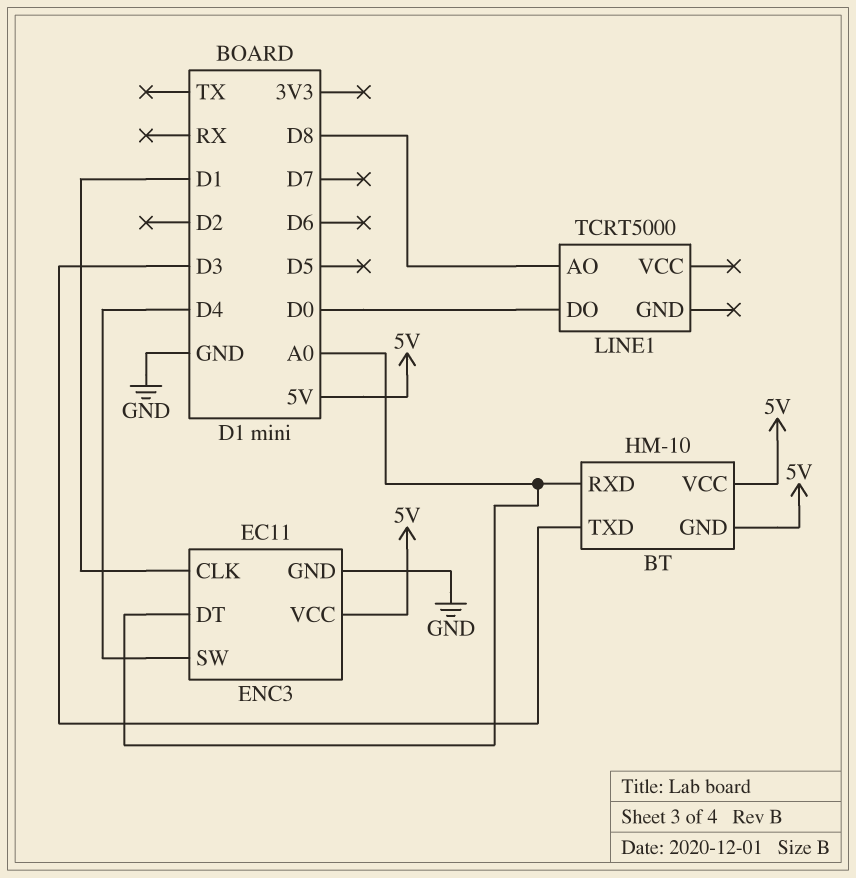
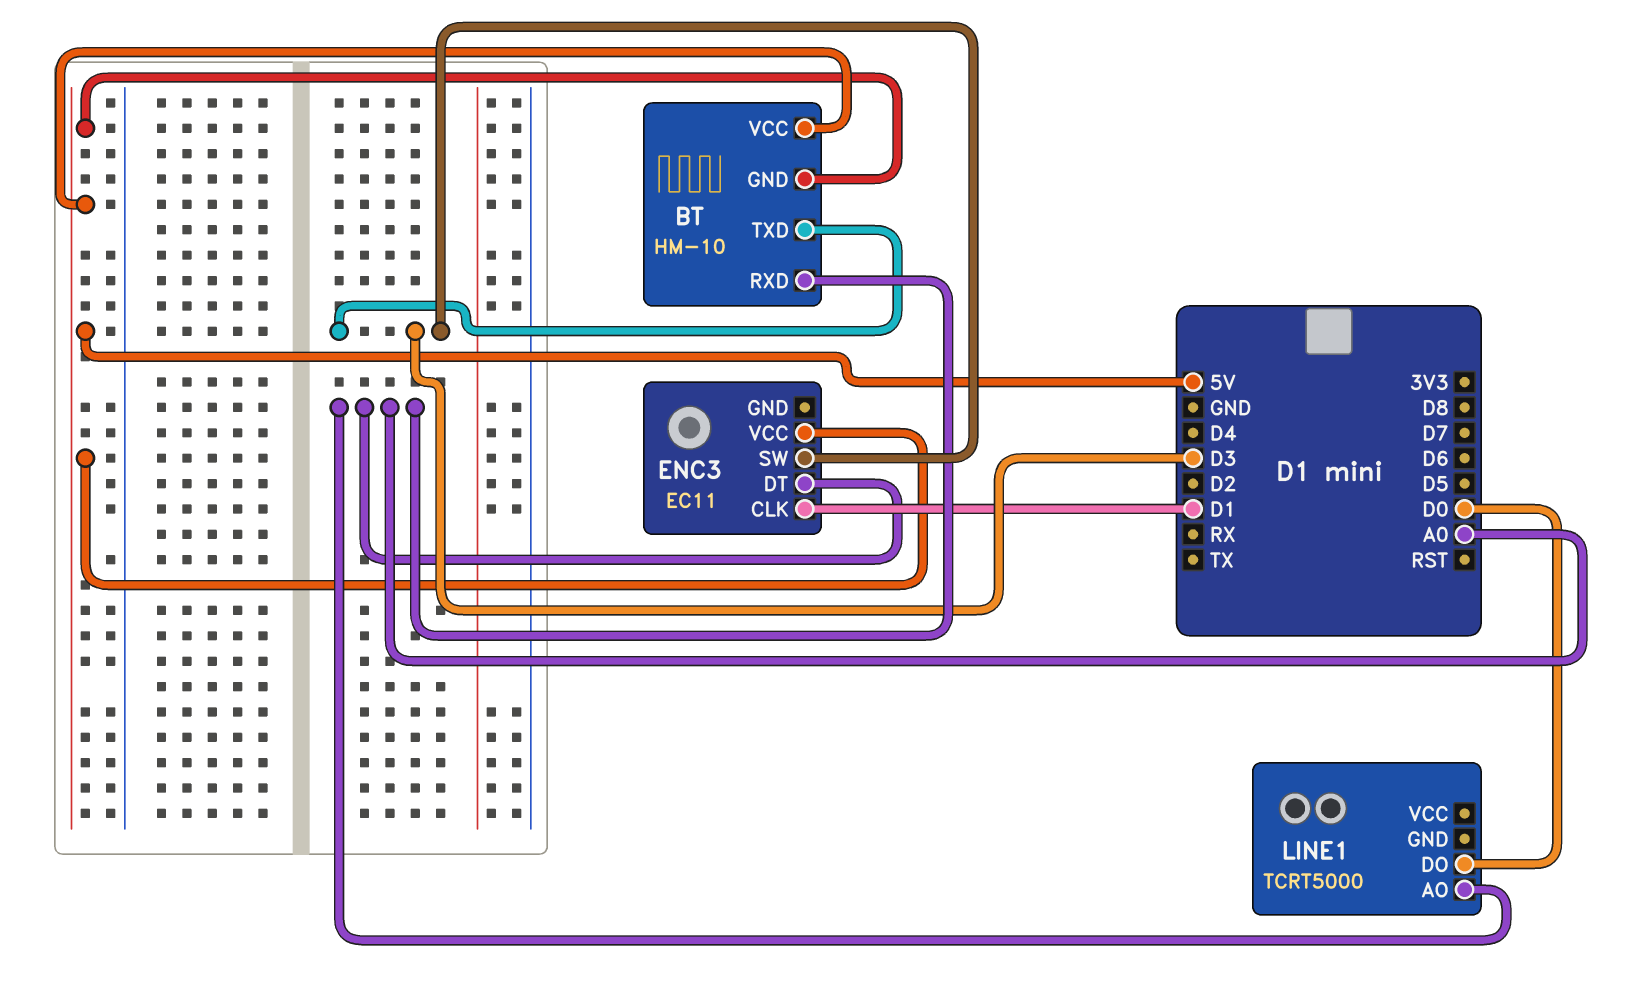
ENC3 pin GND: GND -> none
ENC3 pin SW: D4 -> D3
LINE1 pin AO: D8 -> A0

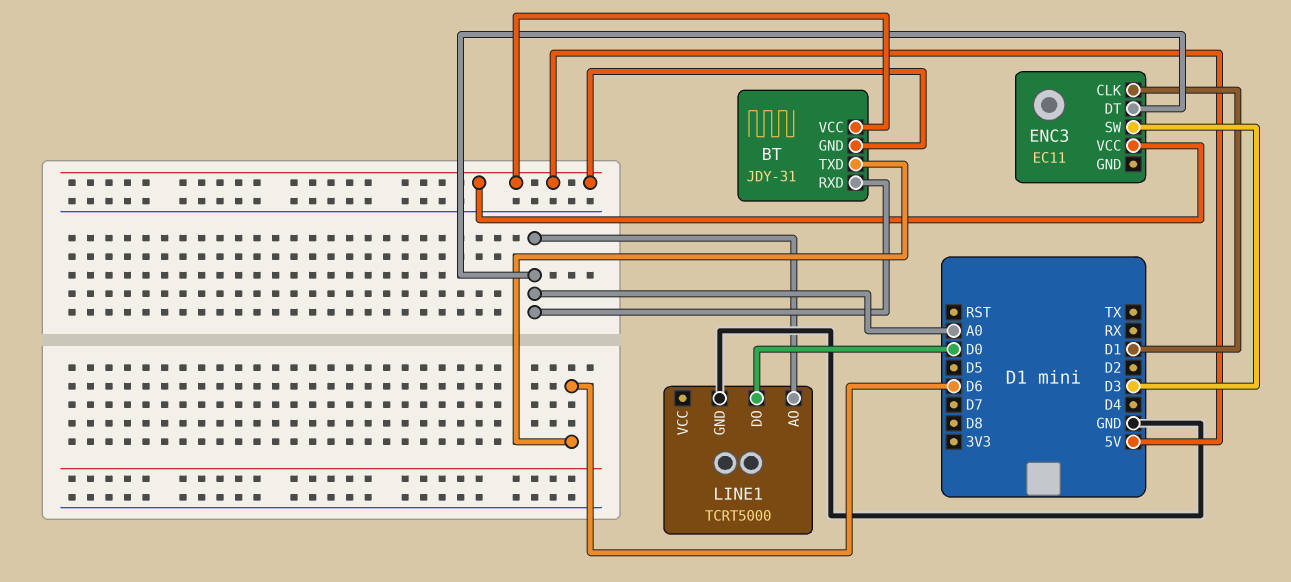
BT: HM-10 -> JDY-31
BT pin TXD: D3 -> D6
LINE1 pin GND: none -> GND

